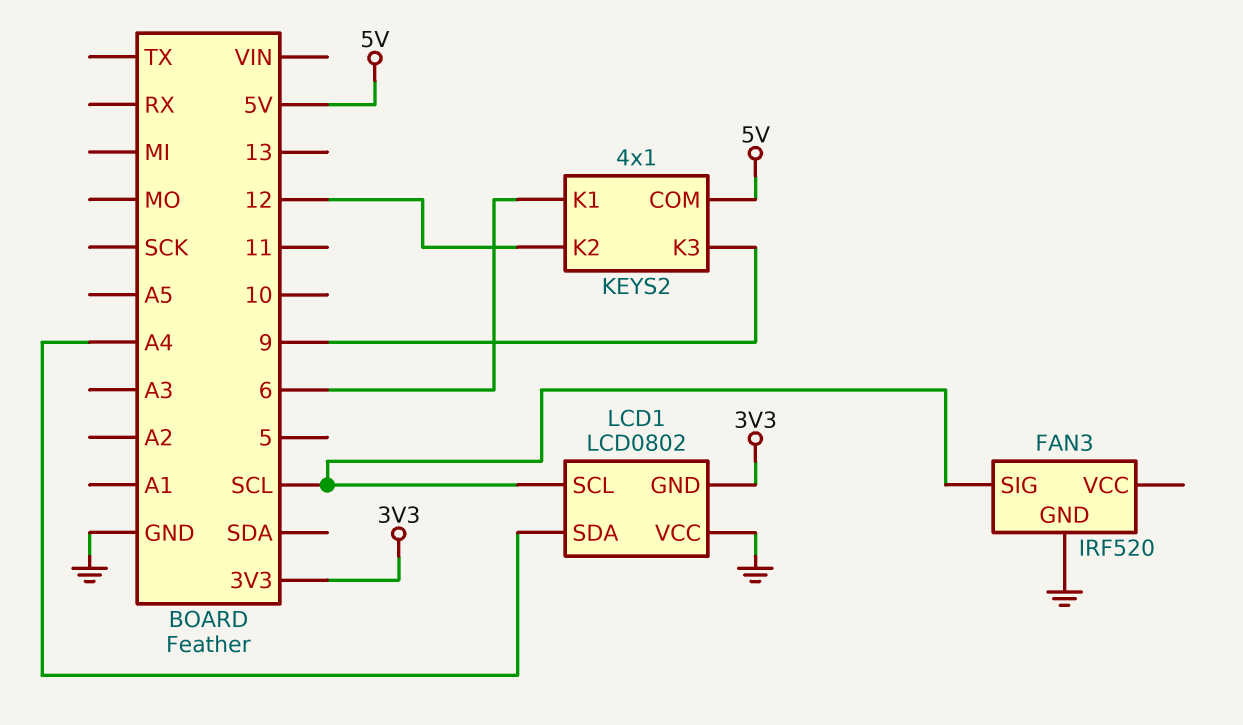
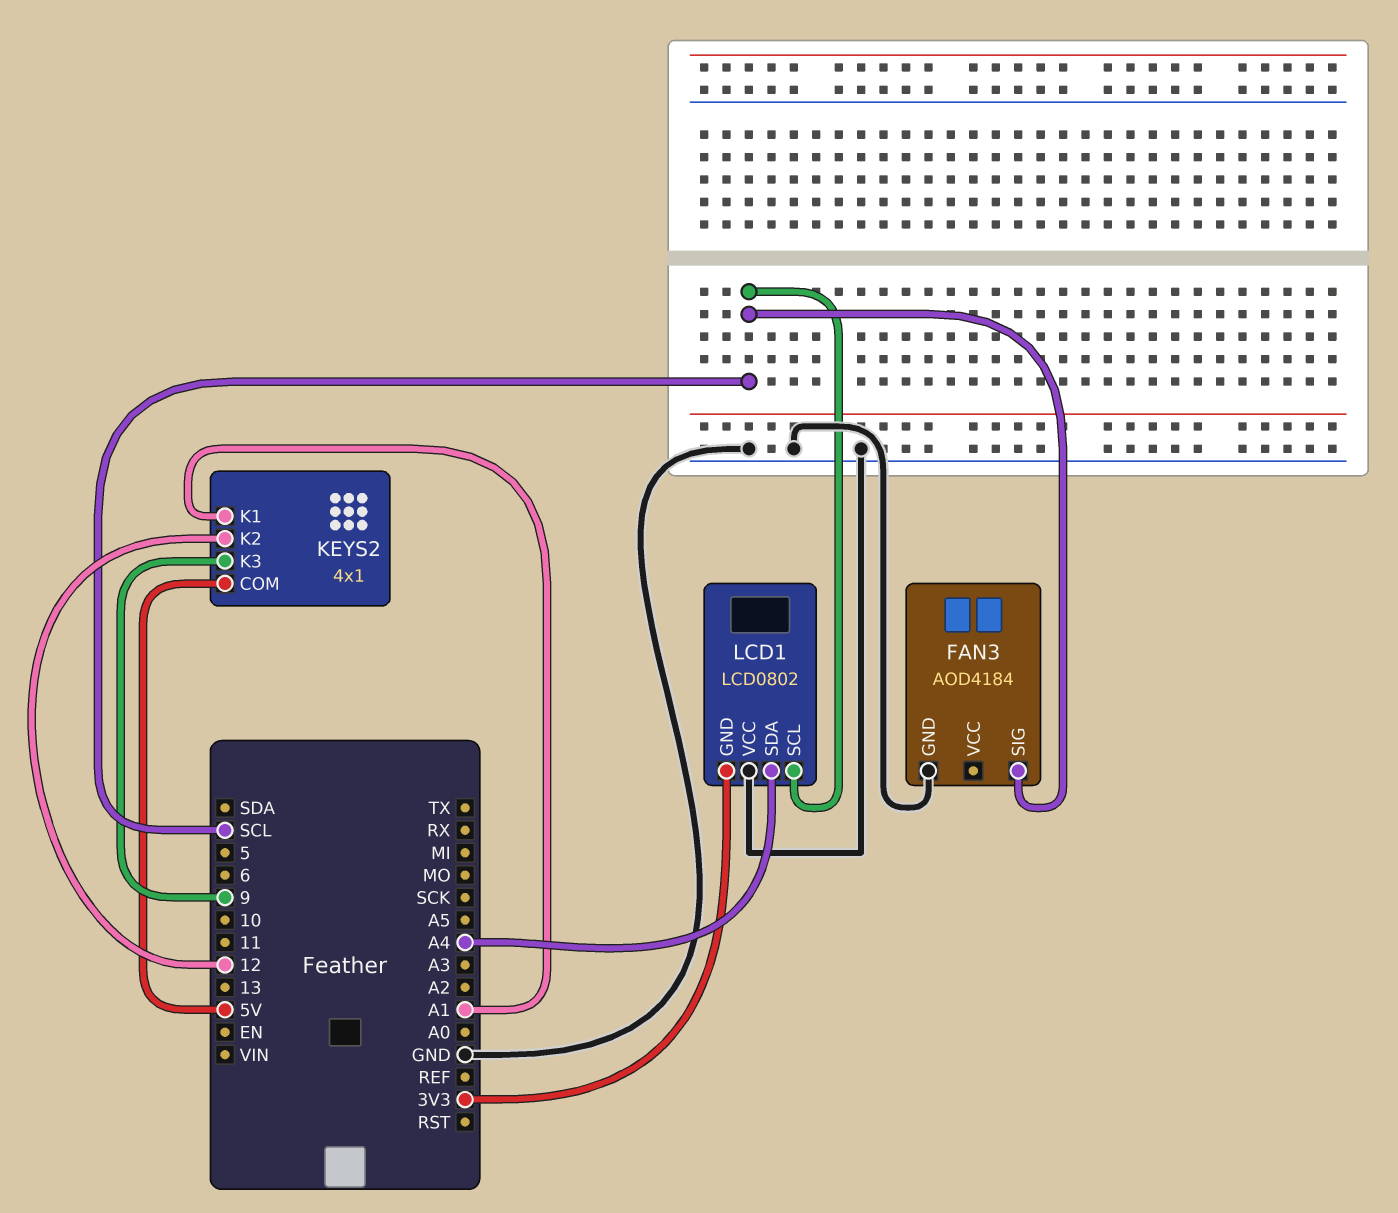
FAN3: IRF520 -> AOD4184
KEYS2 pin K1: 6 -> A1

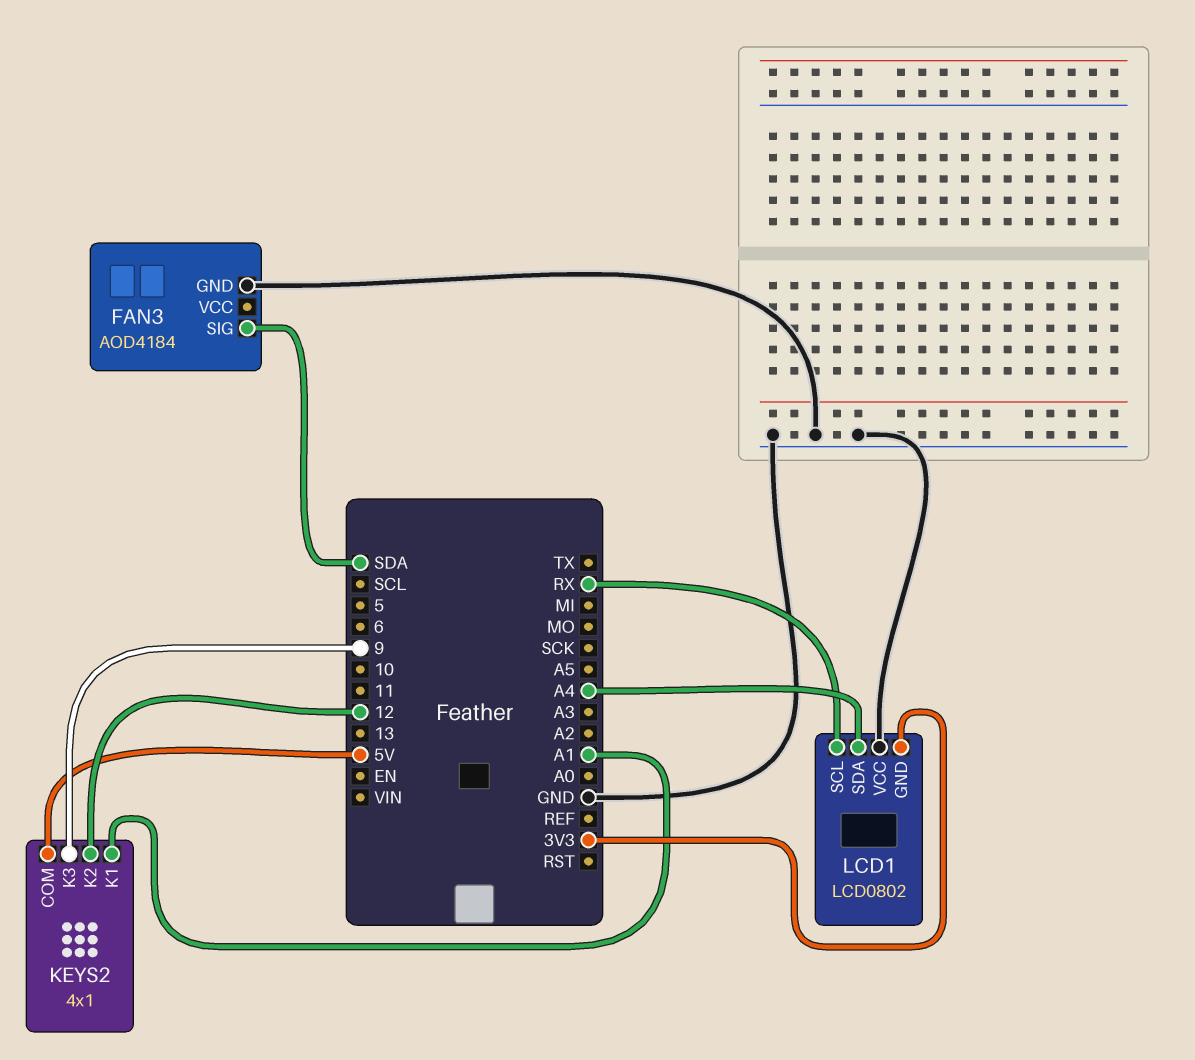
FAN3 pin SIG: SCL -> SDA
LCD1 pin SCL: SCL -> RX

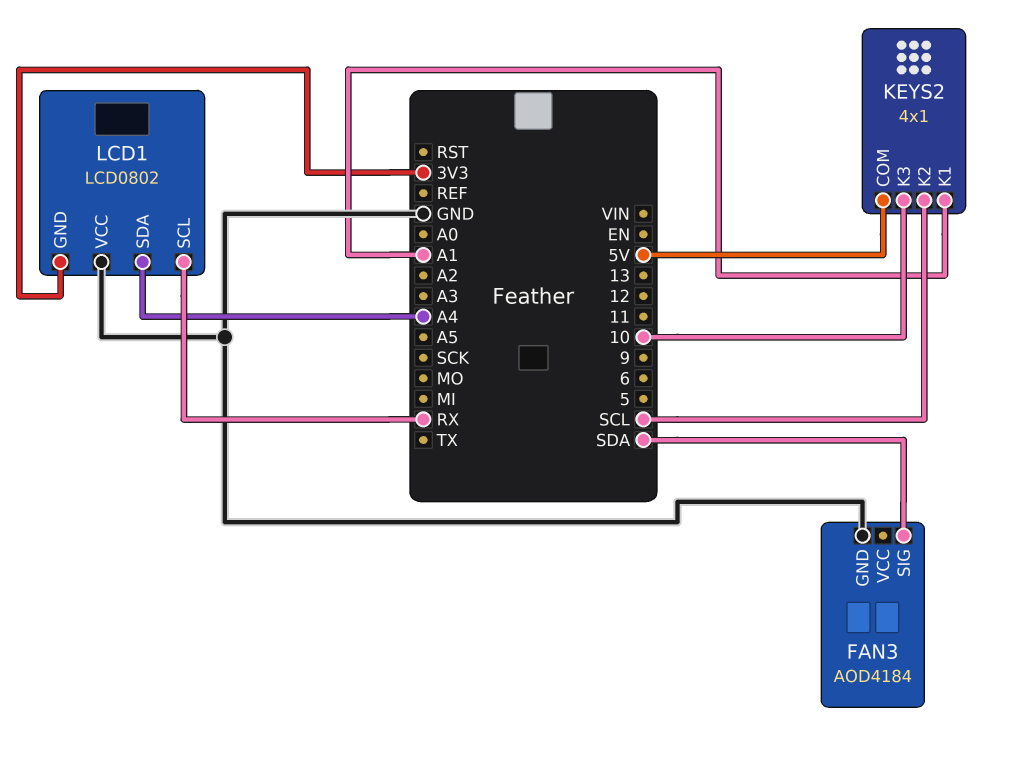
KEYS2 pin K2: 12 -> SCL
KEYS2 pin K3: 9 -> 10

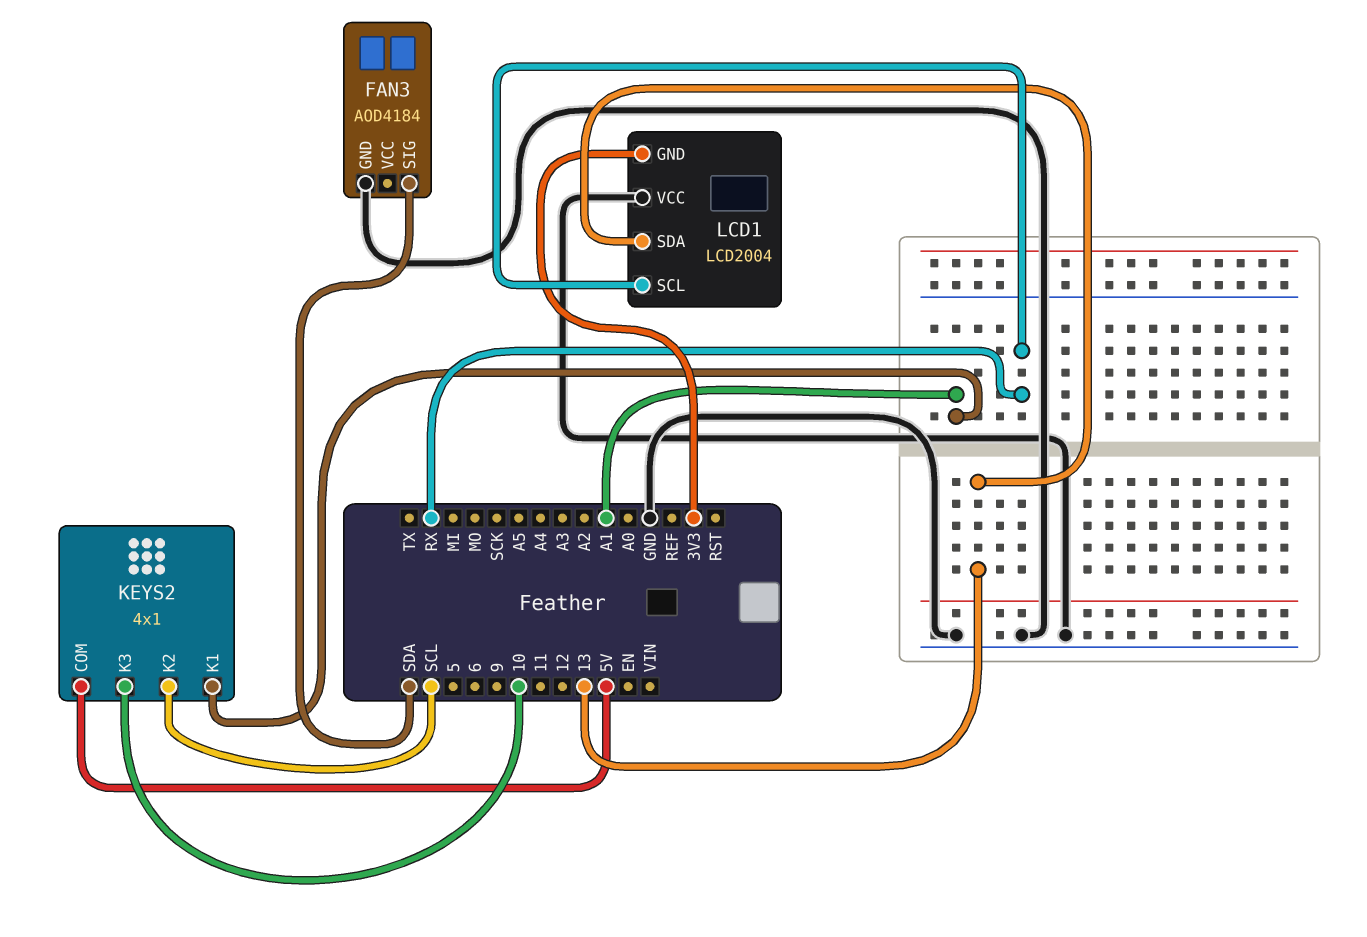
LCD1: LCD0802 -> LCD2004
LCD1 pin SDA: A4 -> 13

